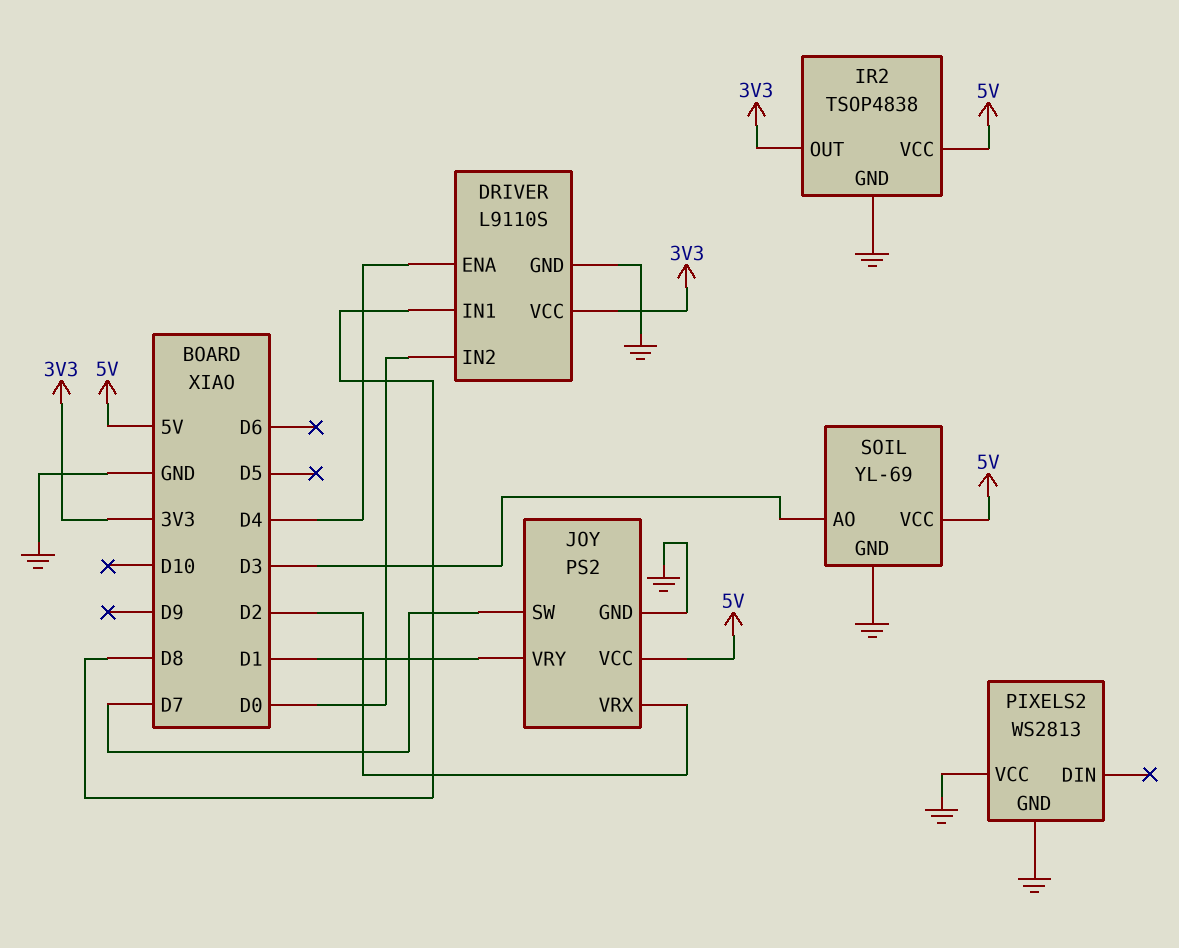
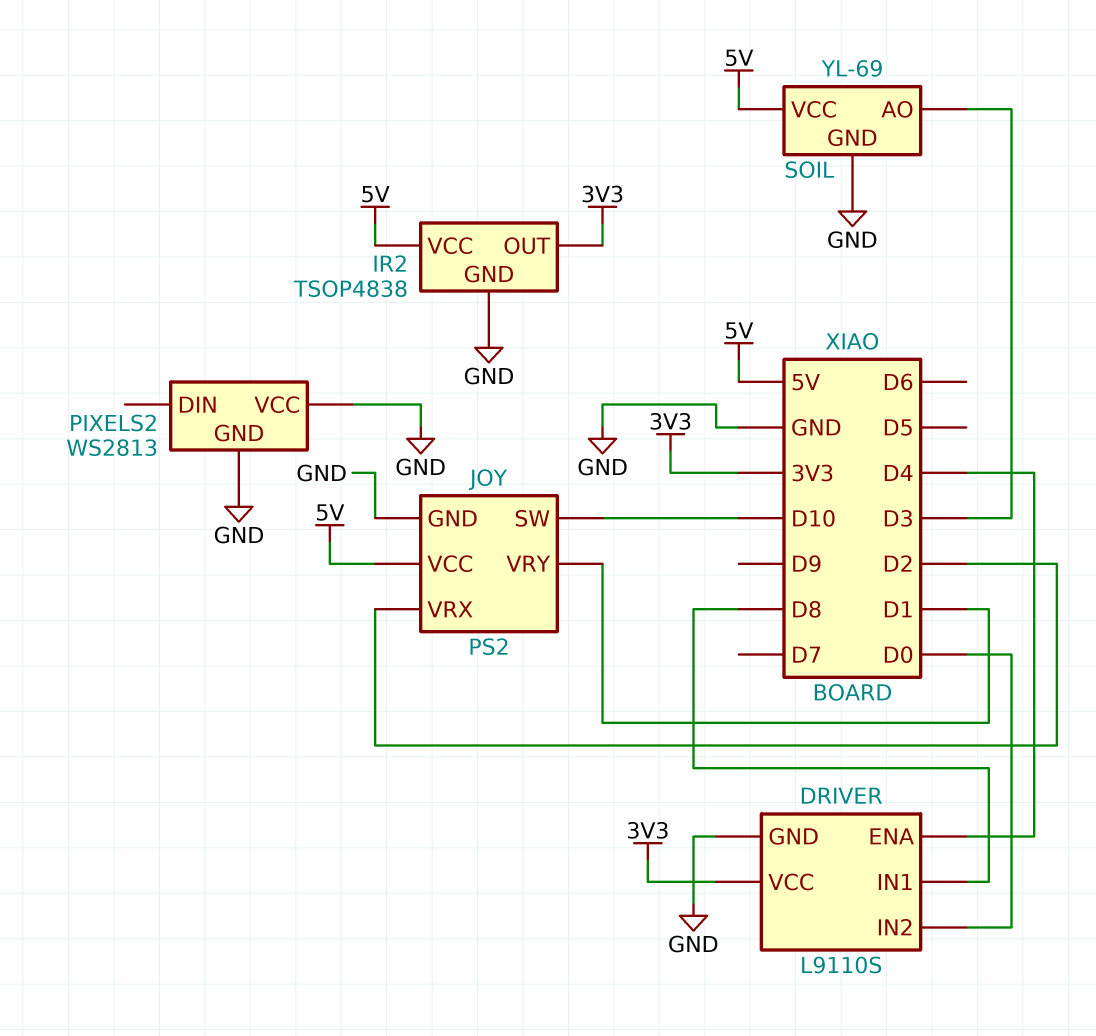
JOY pin SW: D7 -> D10

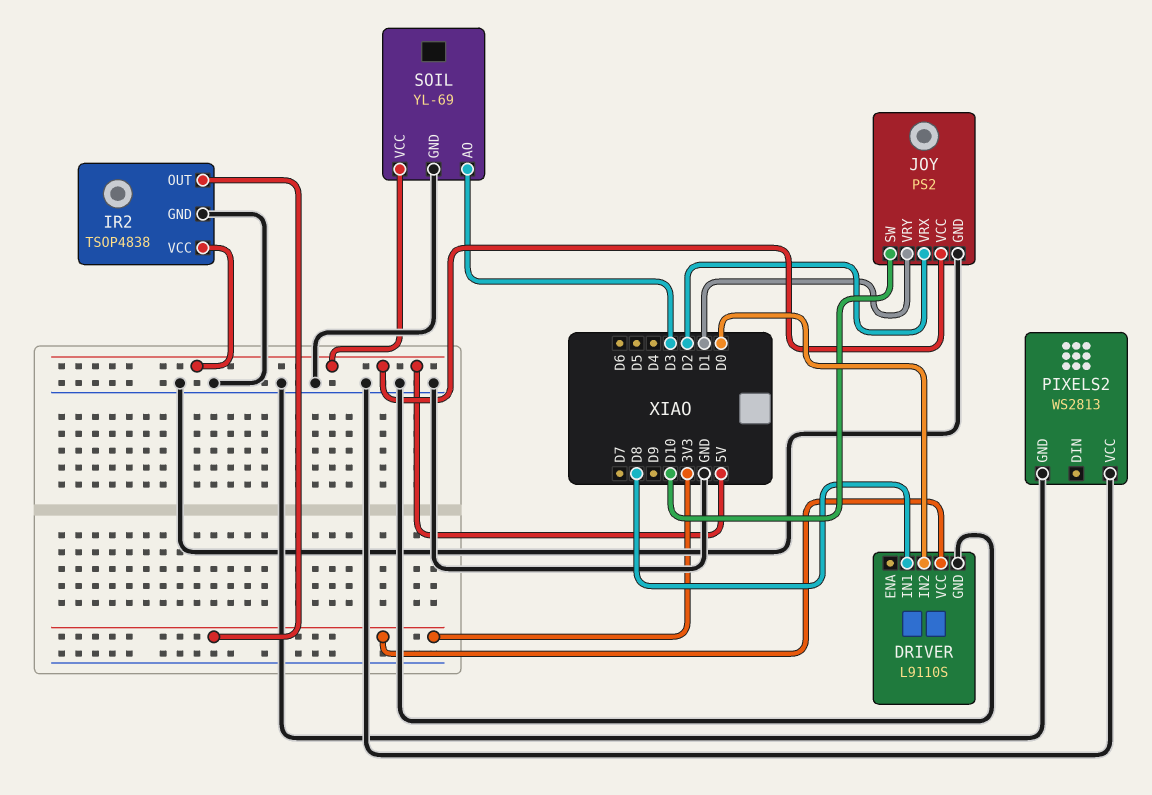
DRIVER pin ENA: D4 -> none

